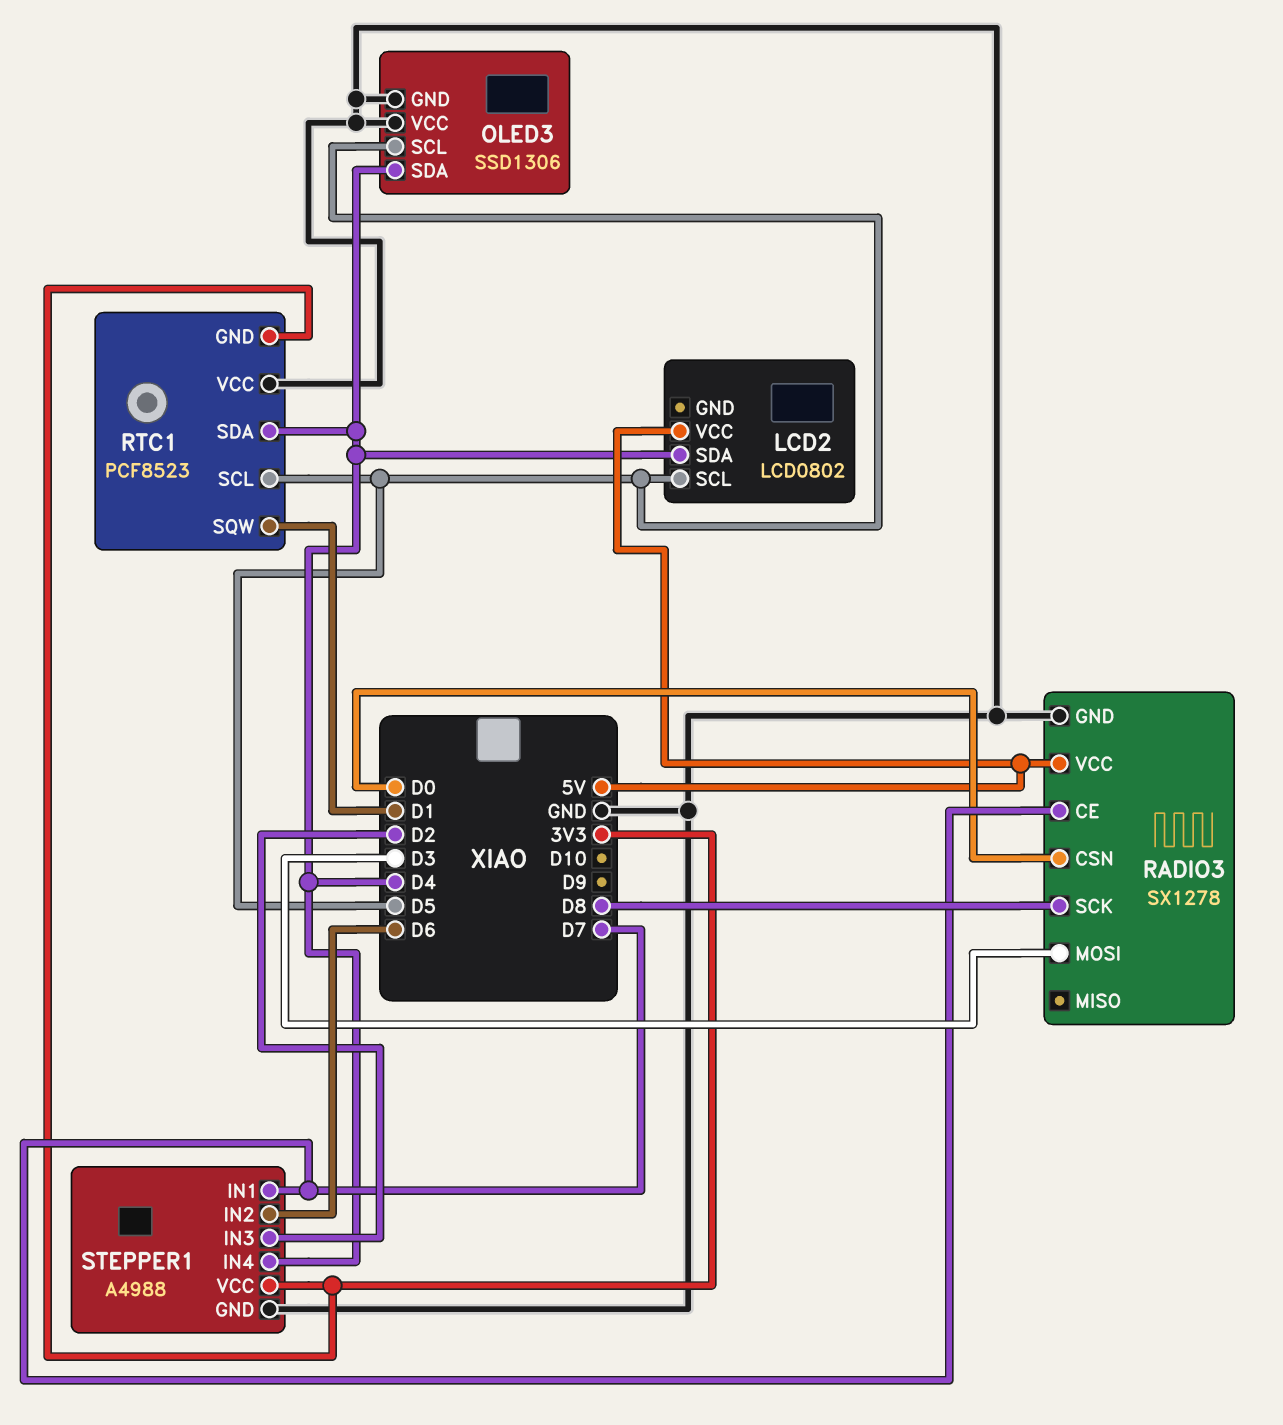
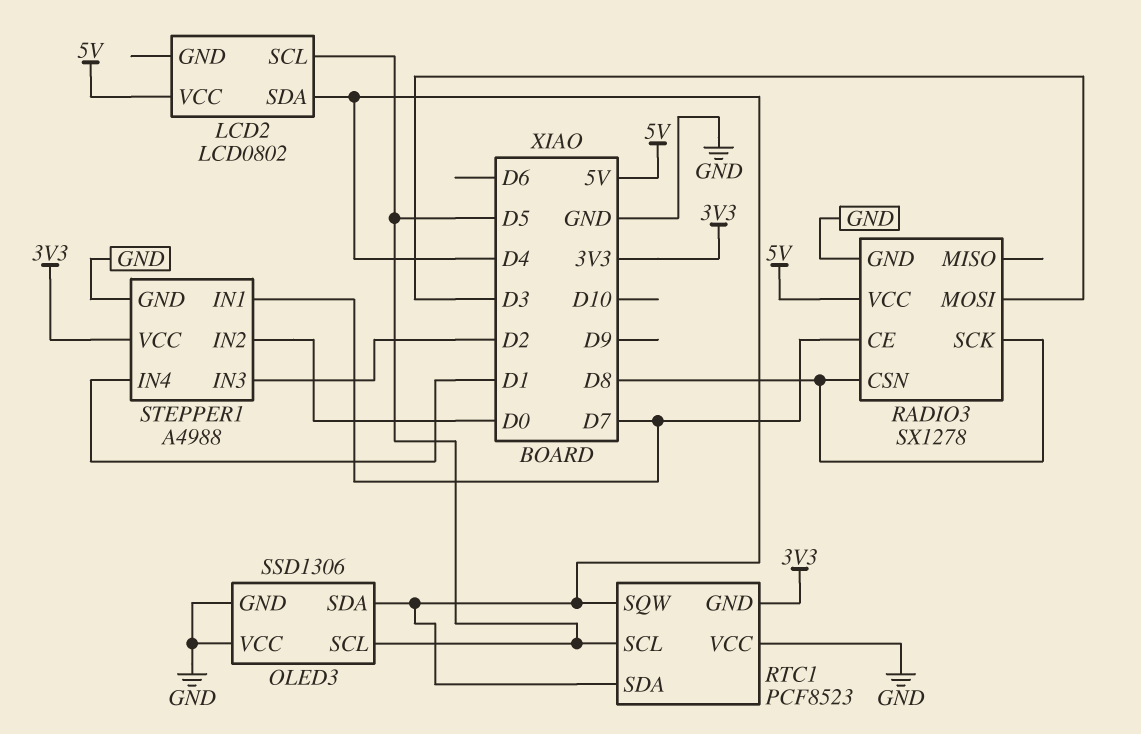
RADIO3 pin CSN: D0 -> D8
RTC1 pin SQW: D1 -> D4
STEPPER1 pin IN2: D6 -> D0
STEPPER1 pin IN4: D4 -> D1

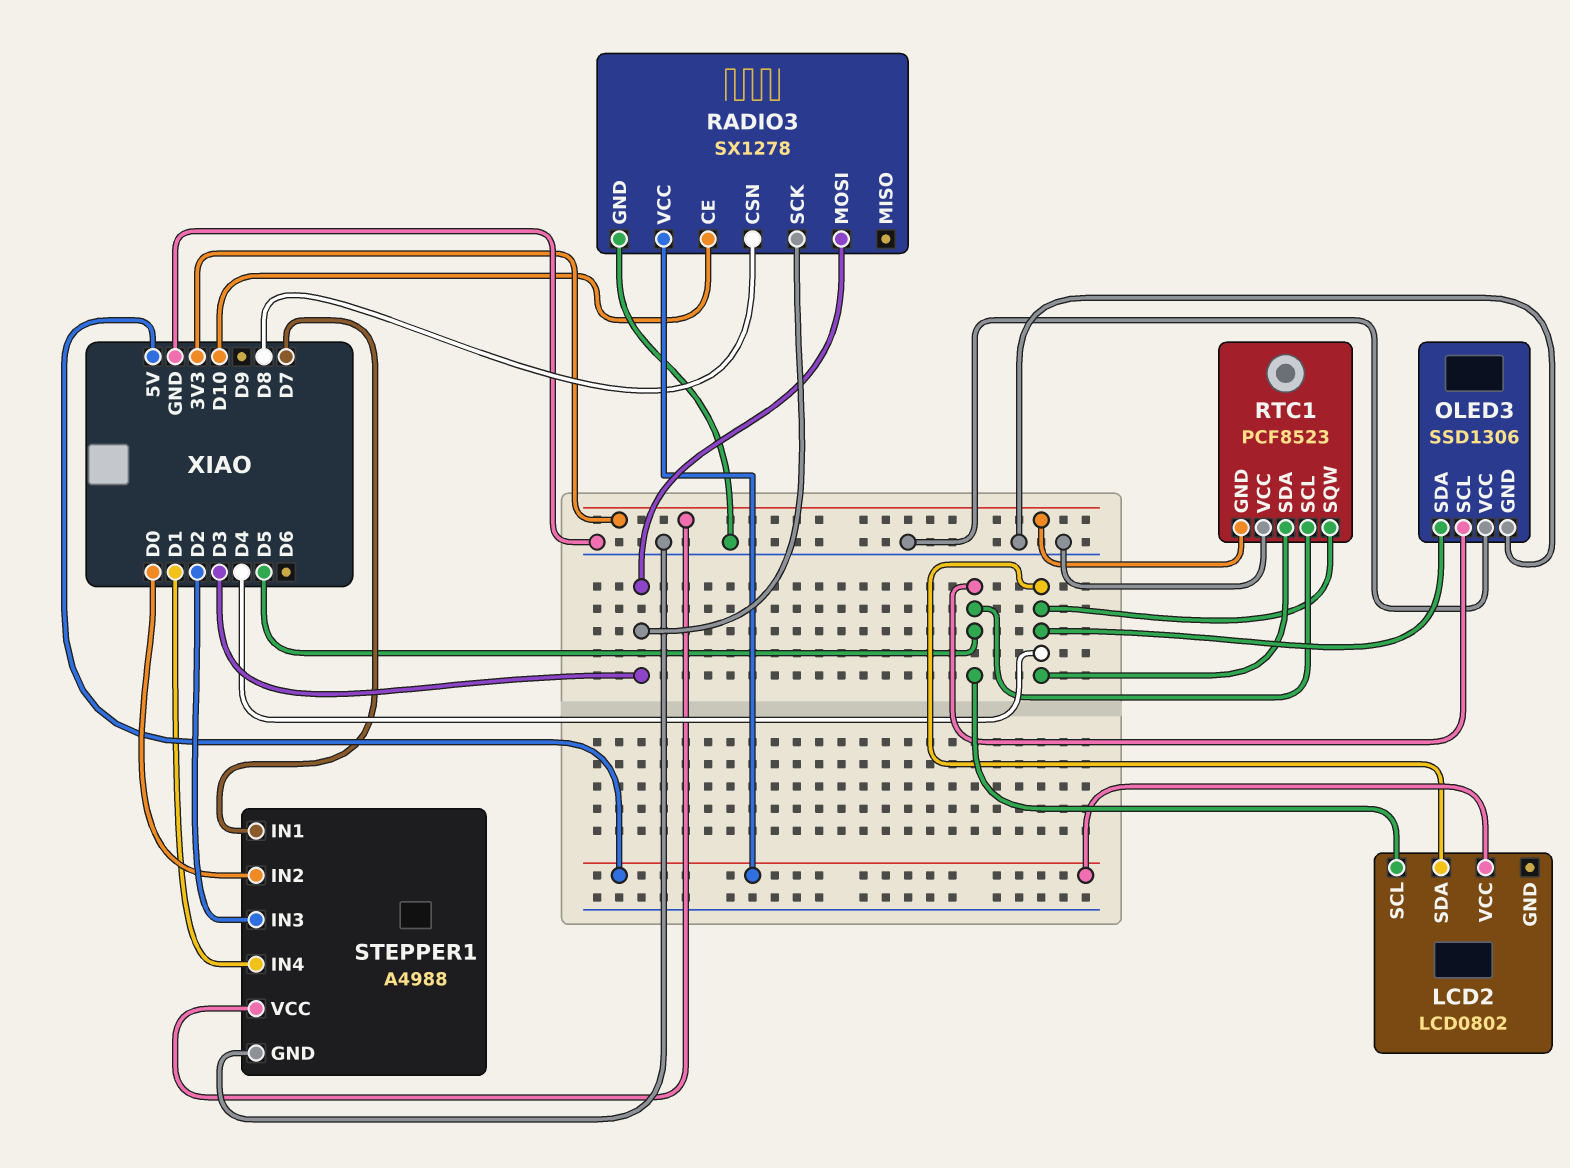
RADIO3 pin CE: D7 -> D10
RADIO3 pin SCK: D8 -> D3

